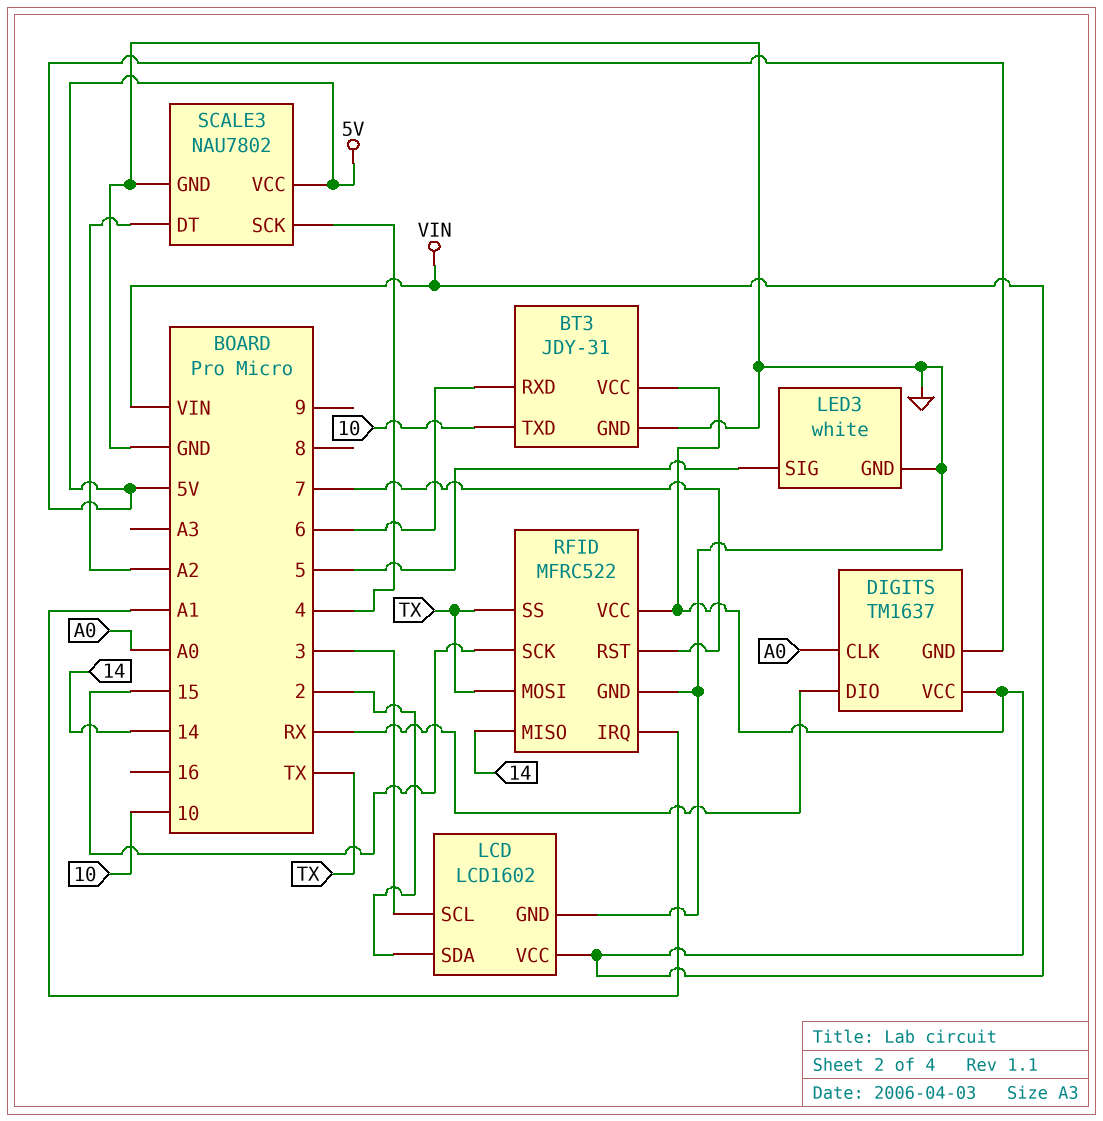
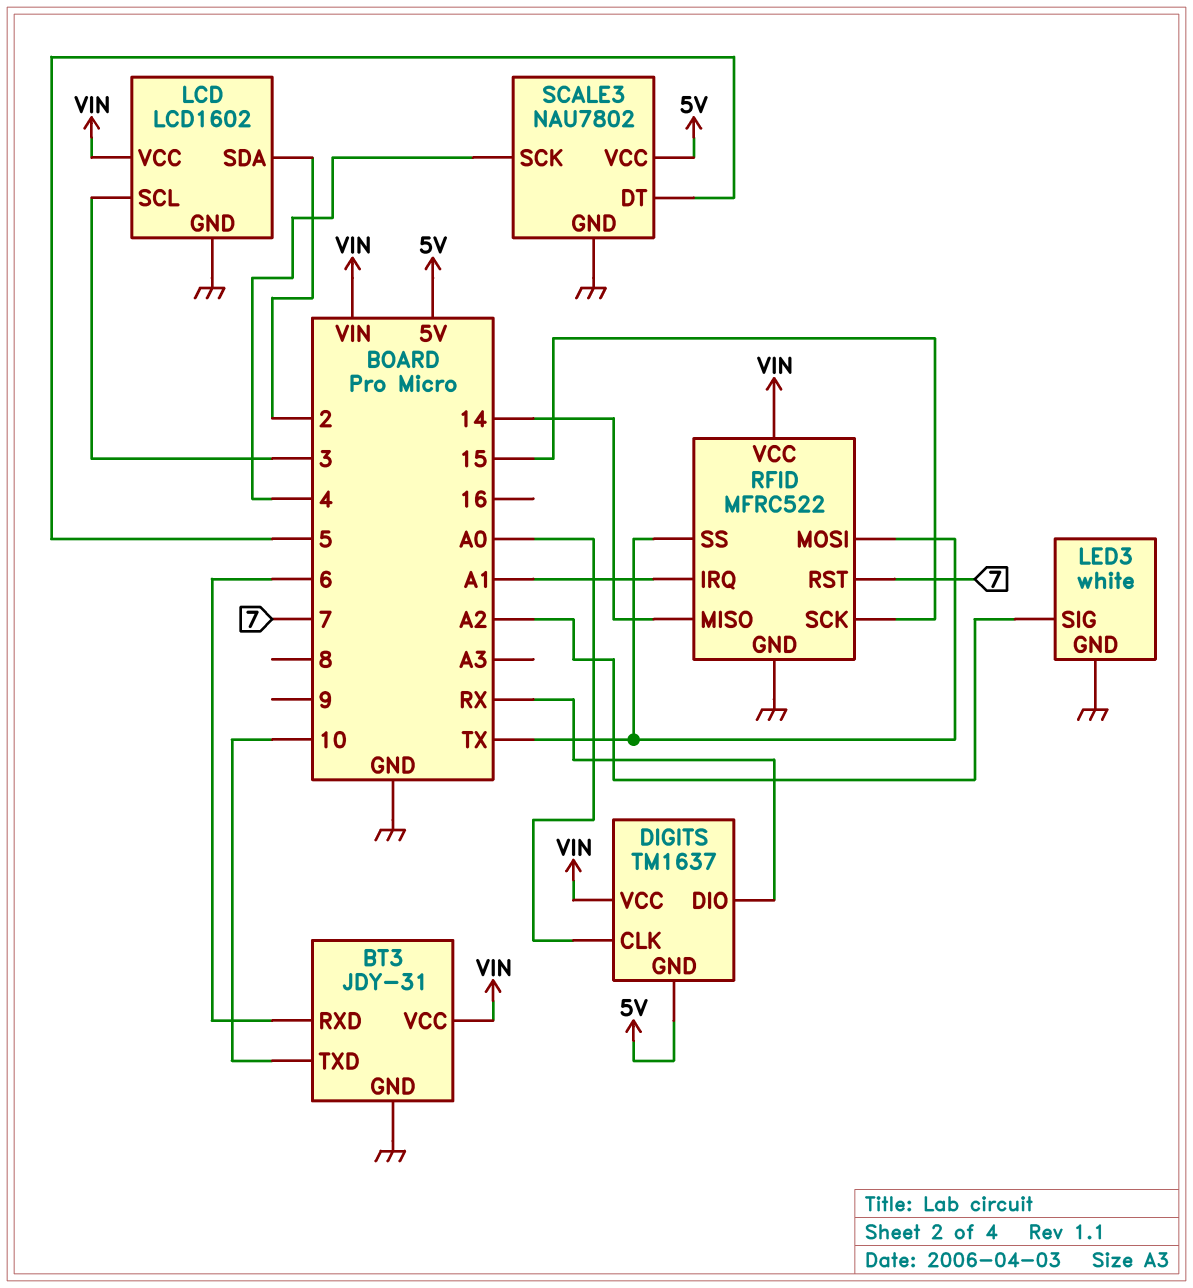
LED3 pin SIG: 5 -> A2
SCALE3 pin DT: A2 -> 5

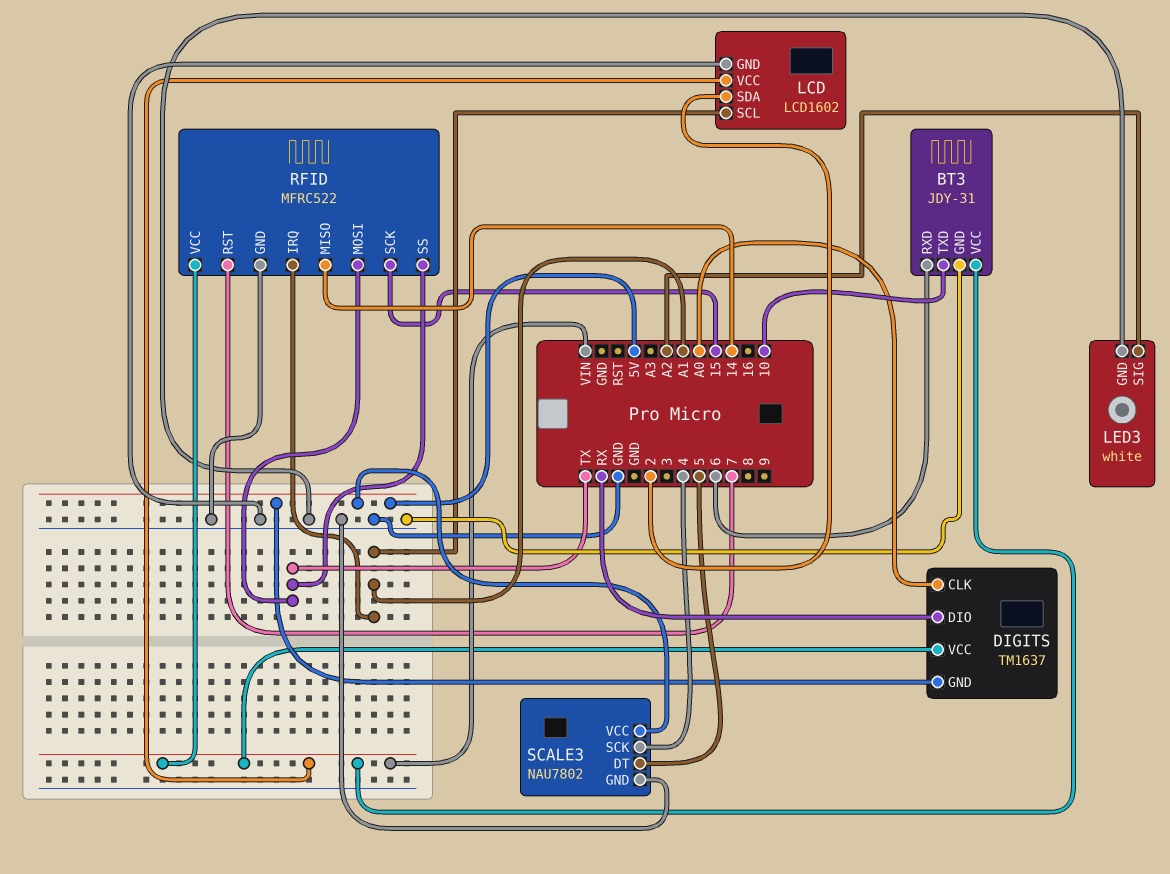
LCD pin SCL: 3 -> A1

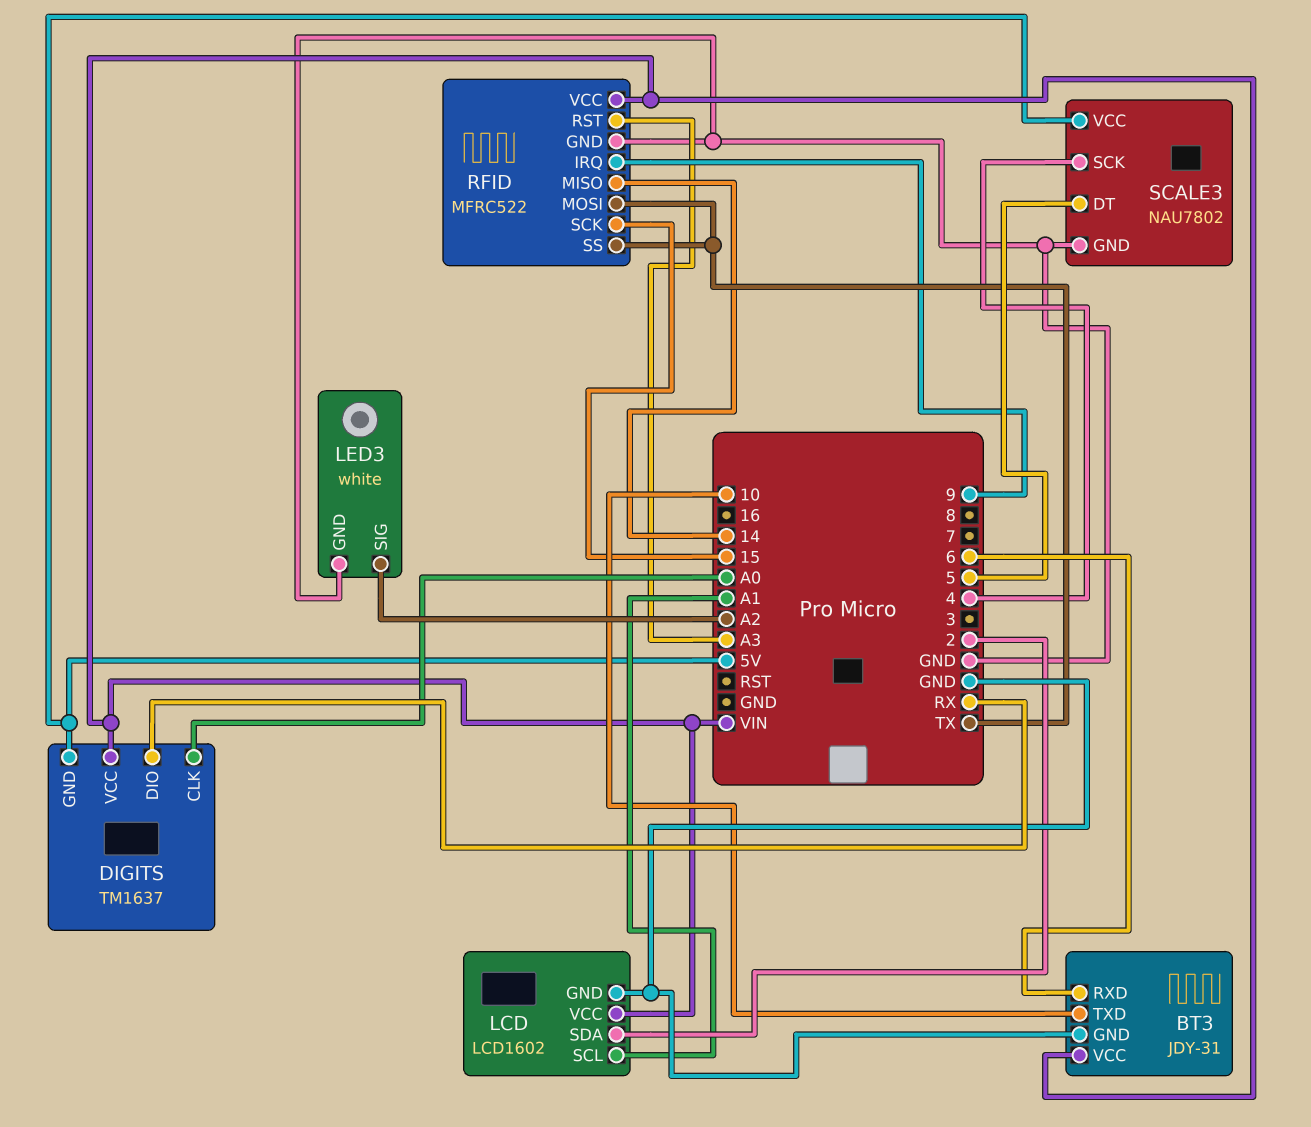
RFID pin IRQ: A1 -> 9
RFID pin RST: 7 -> A3

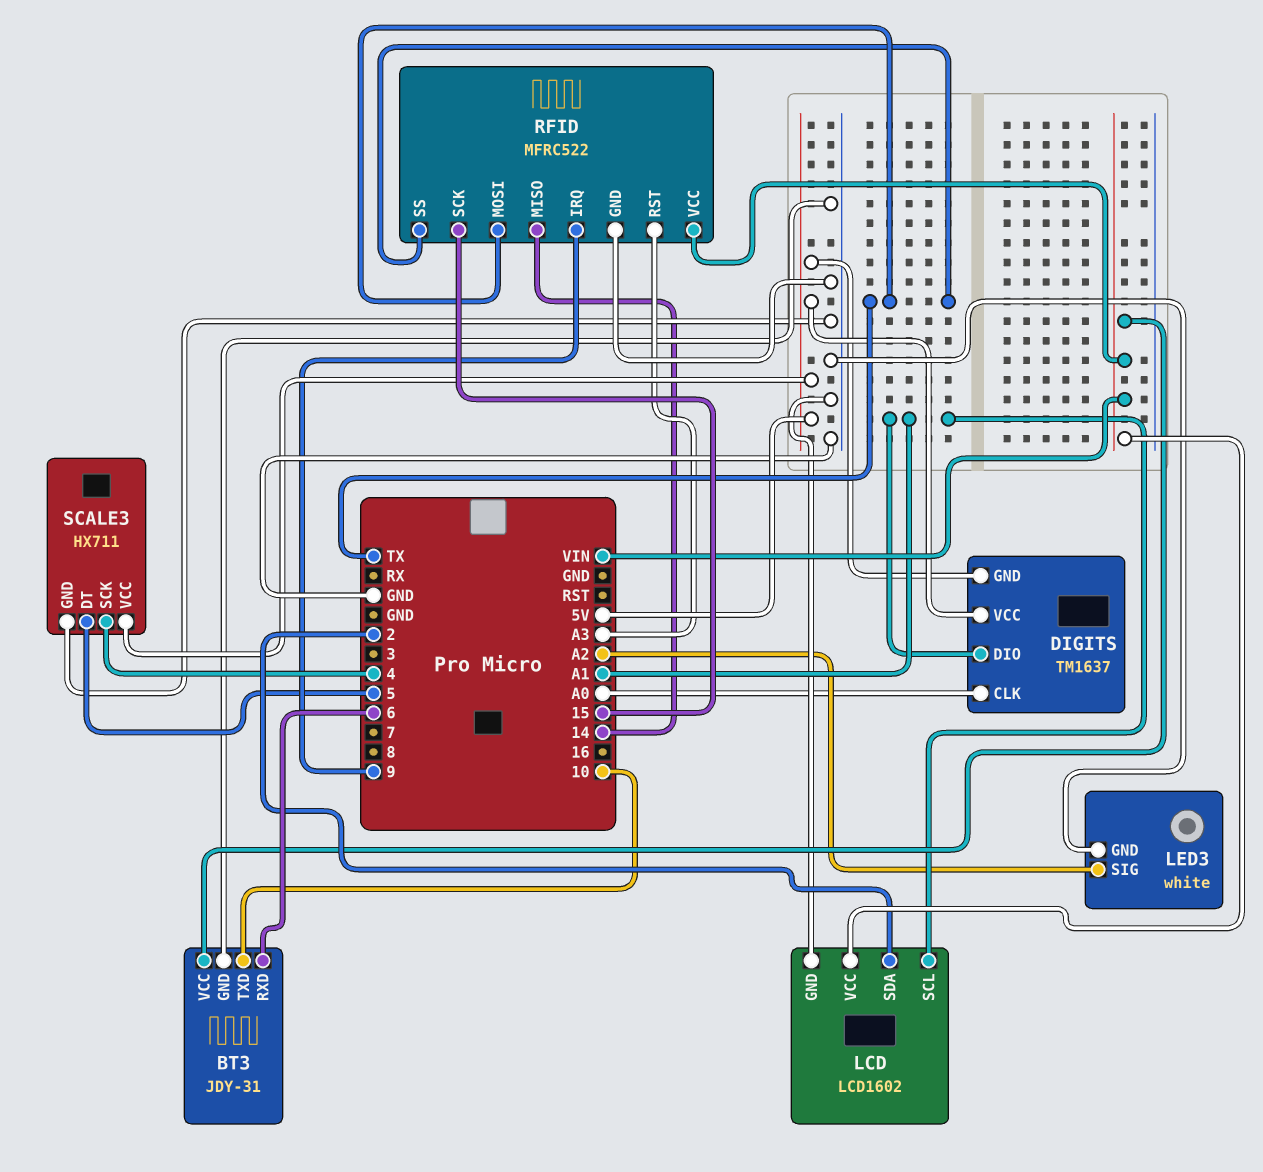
DIGITS pin DIO: RX -> A1
DIGITS pin VCC: VIN -> 5V
SCALE3: NAU7802 -> HX711

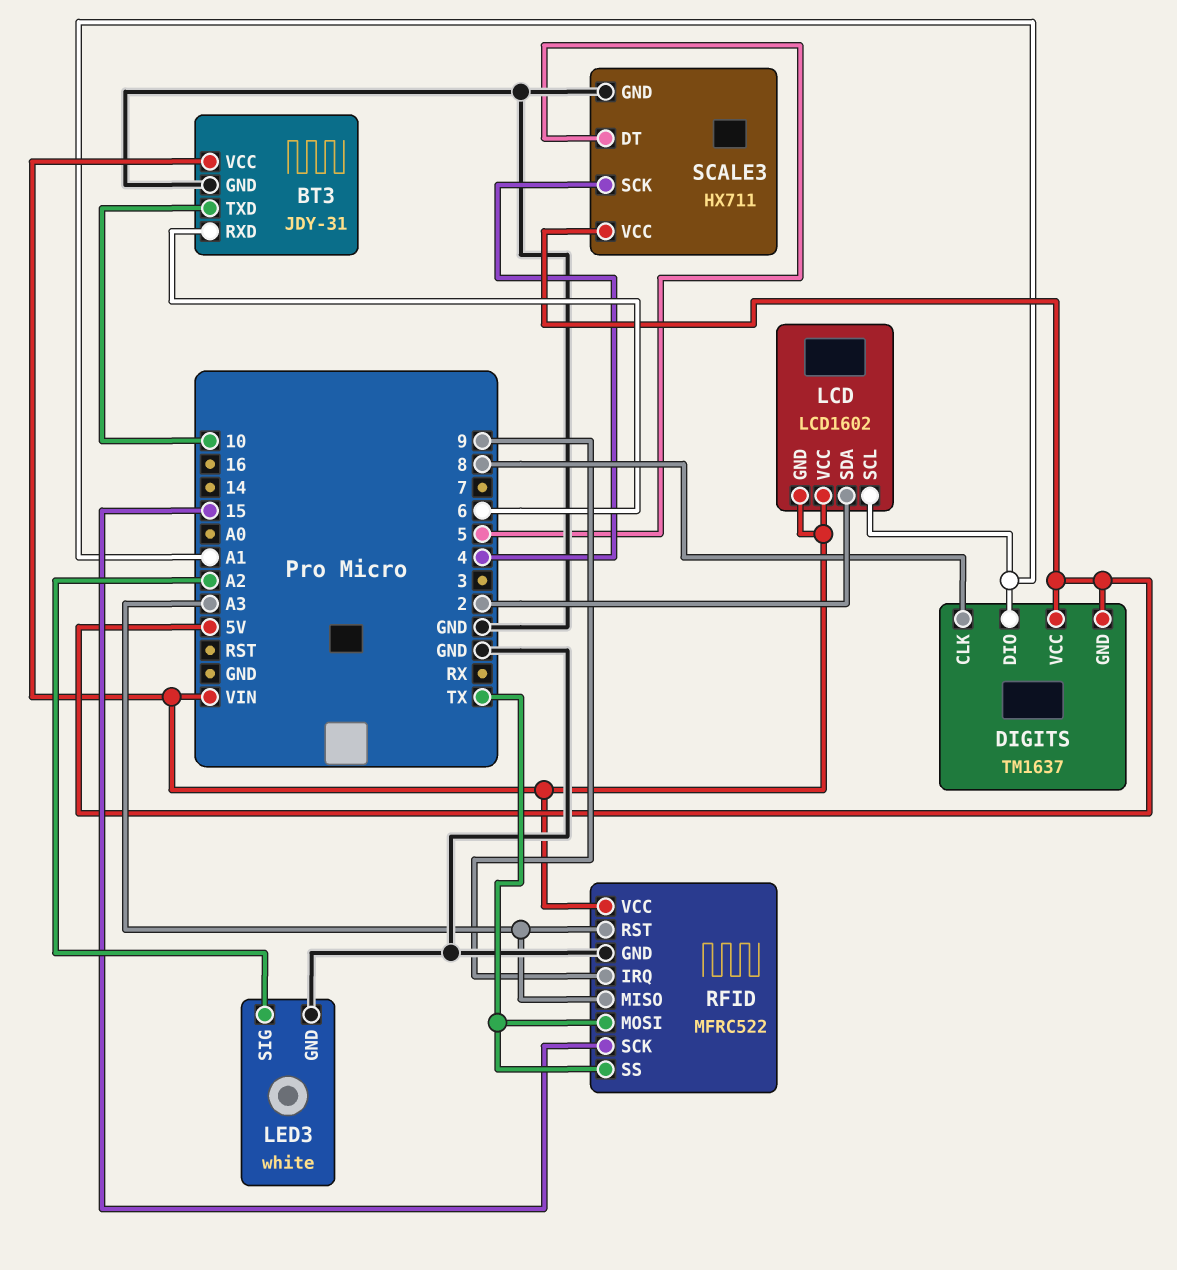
DIGITS pin CLK: A0 -> 8
LCD pin GND: GND -> VIN
RFID pin MISO: 14 -> A3

